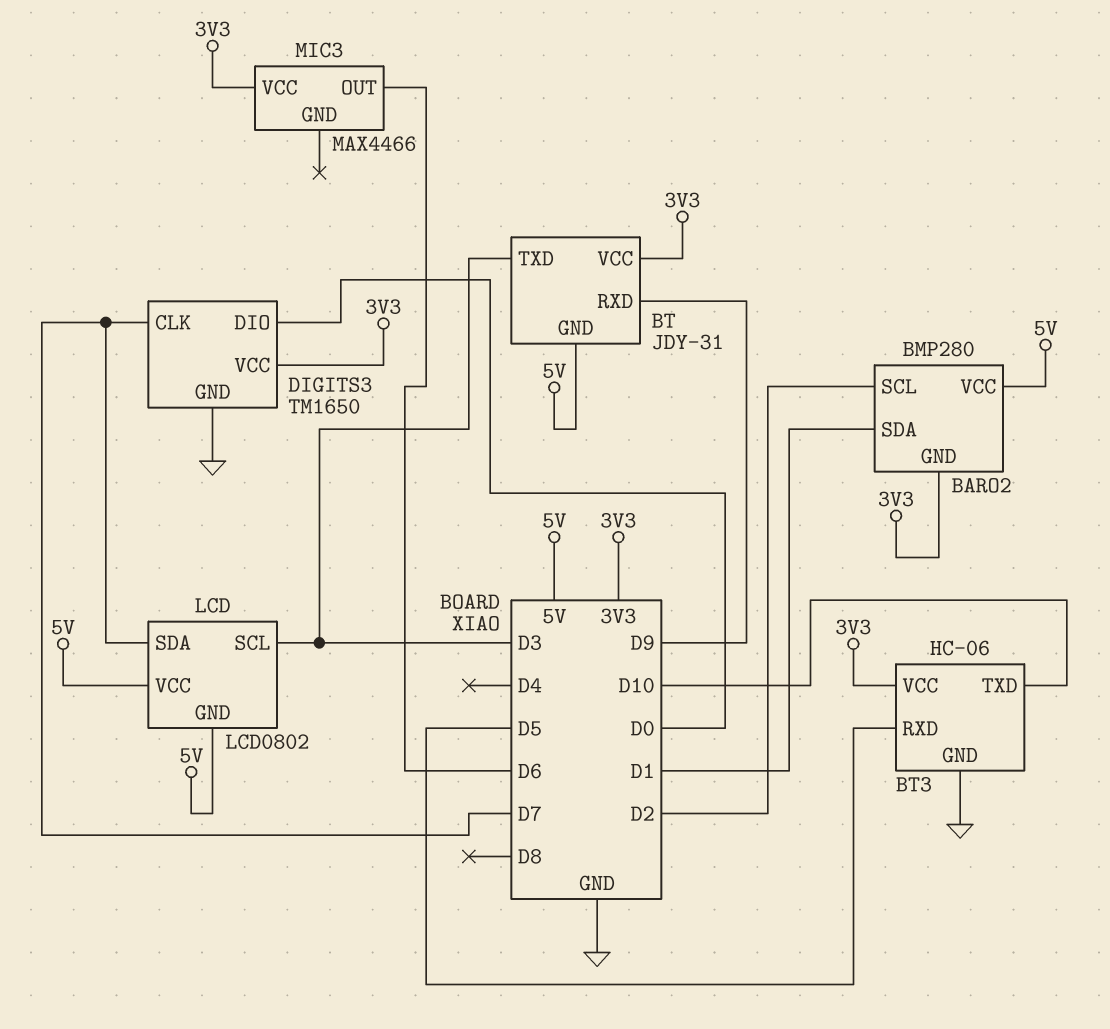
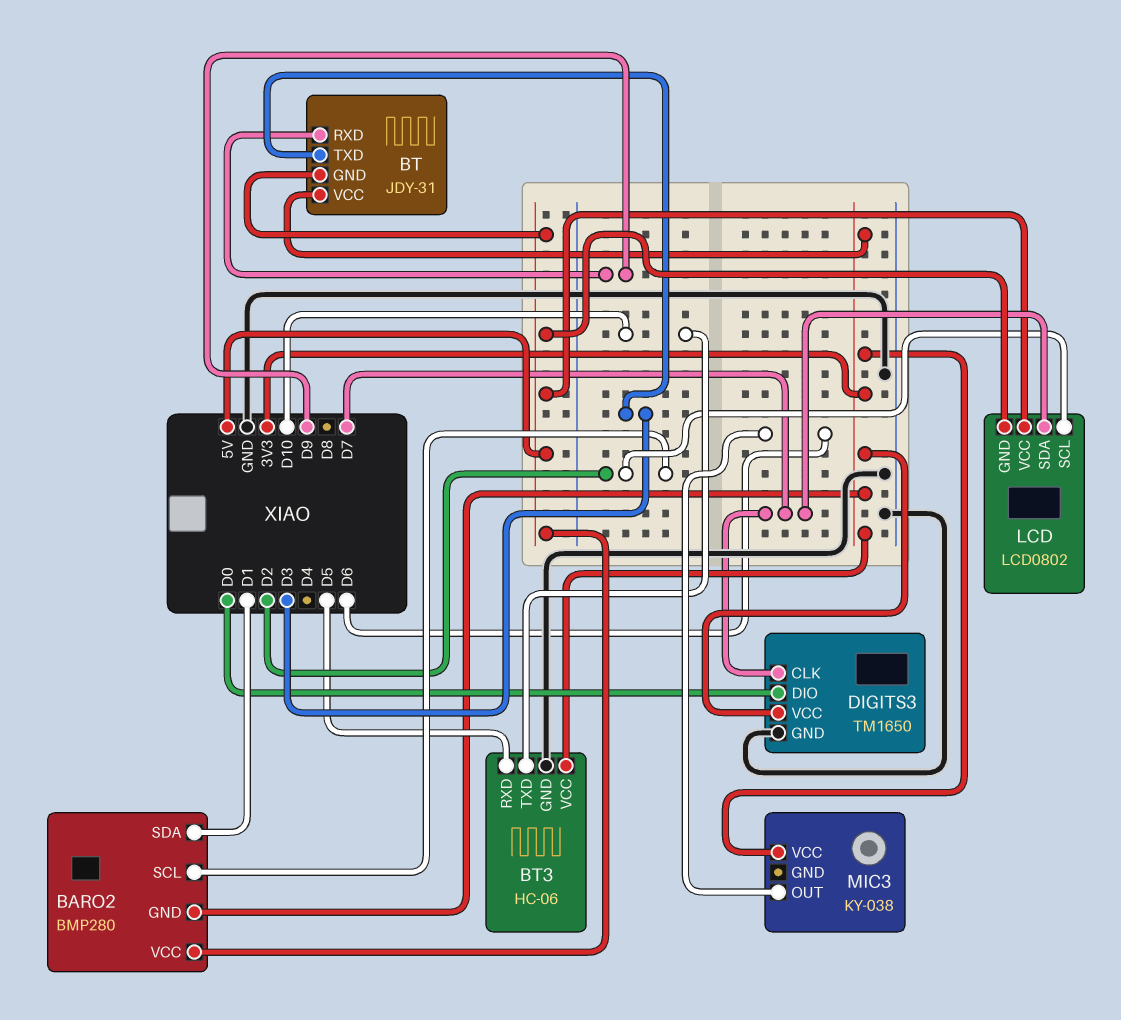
LCD pin SCL: D3 -> D2
MIC3: MAX4466 -> KY-038

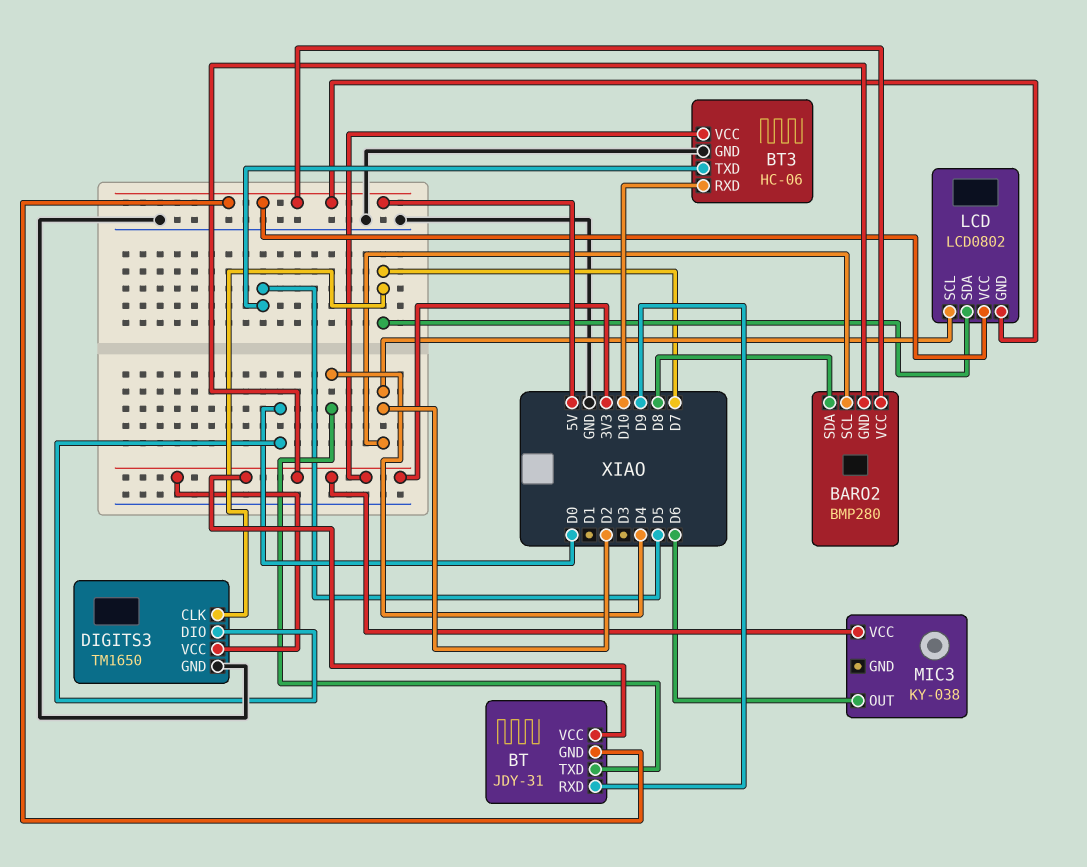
BARO2 pin SDA: D1 -> D8
BT pin TXD: D3 -> D4
BT3 pin RXD: D5 -> D10
BT3 pin TXD: D10 -> D5

